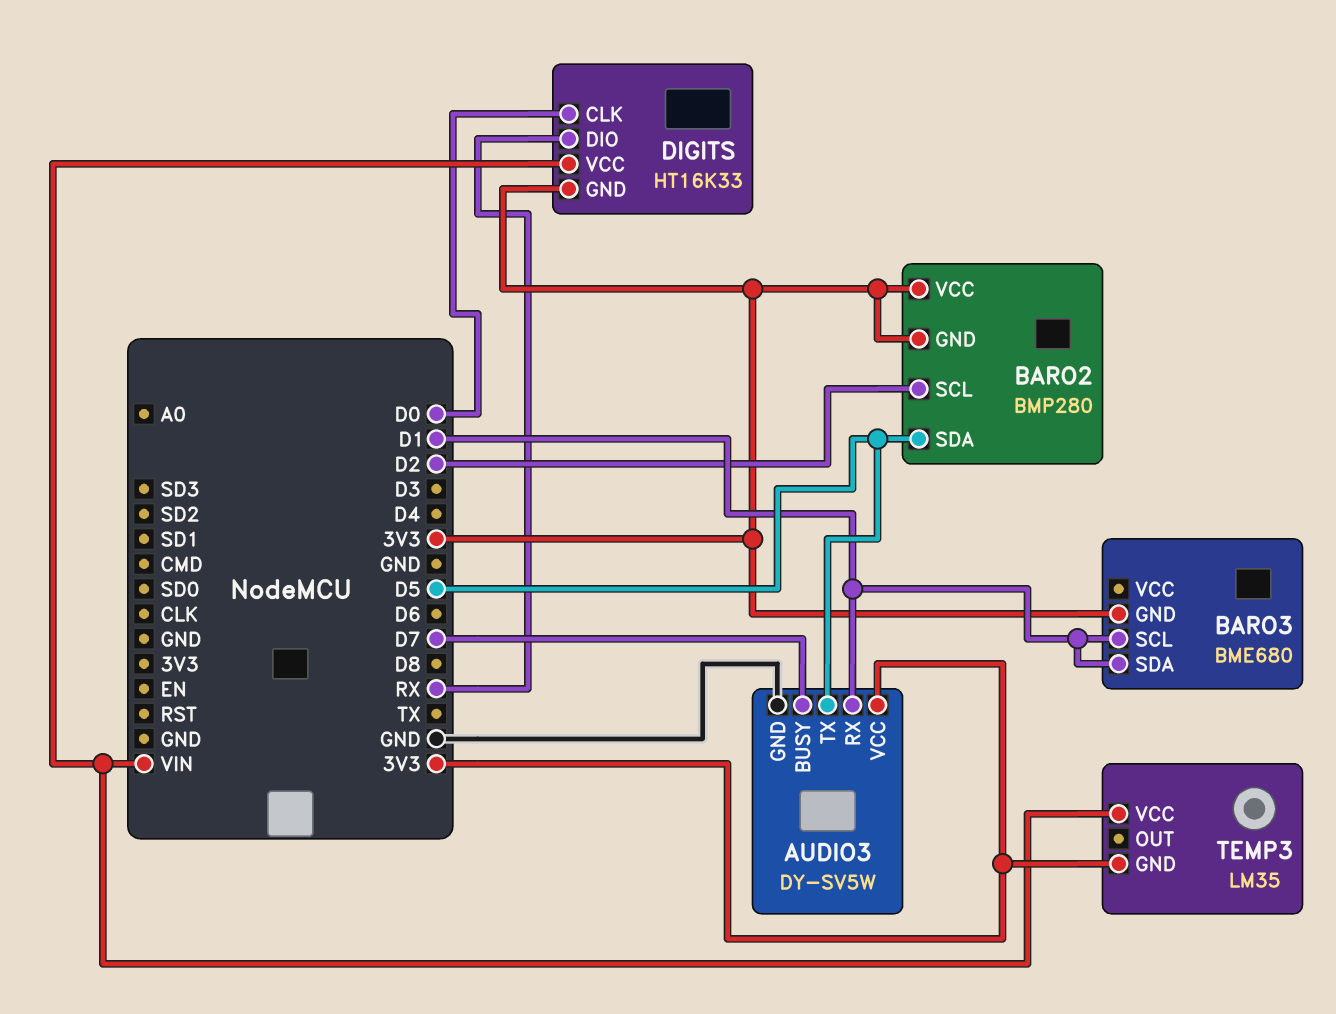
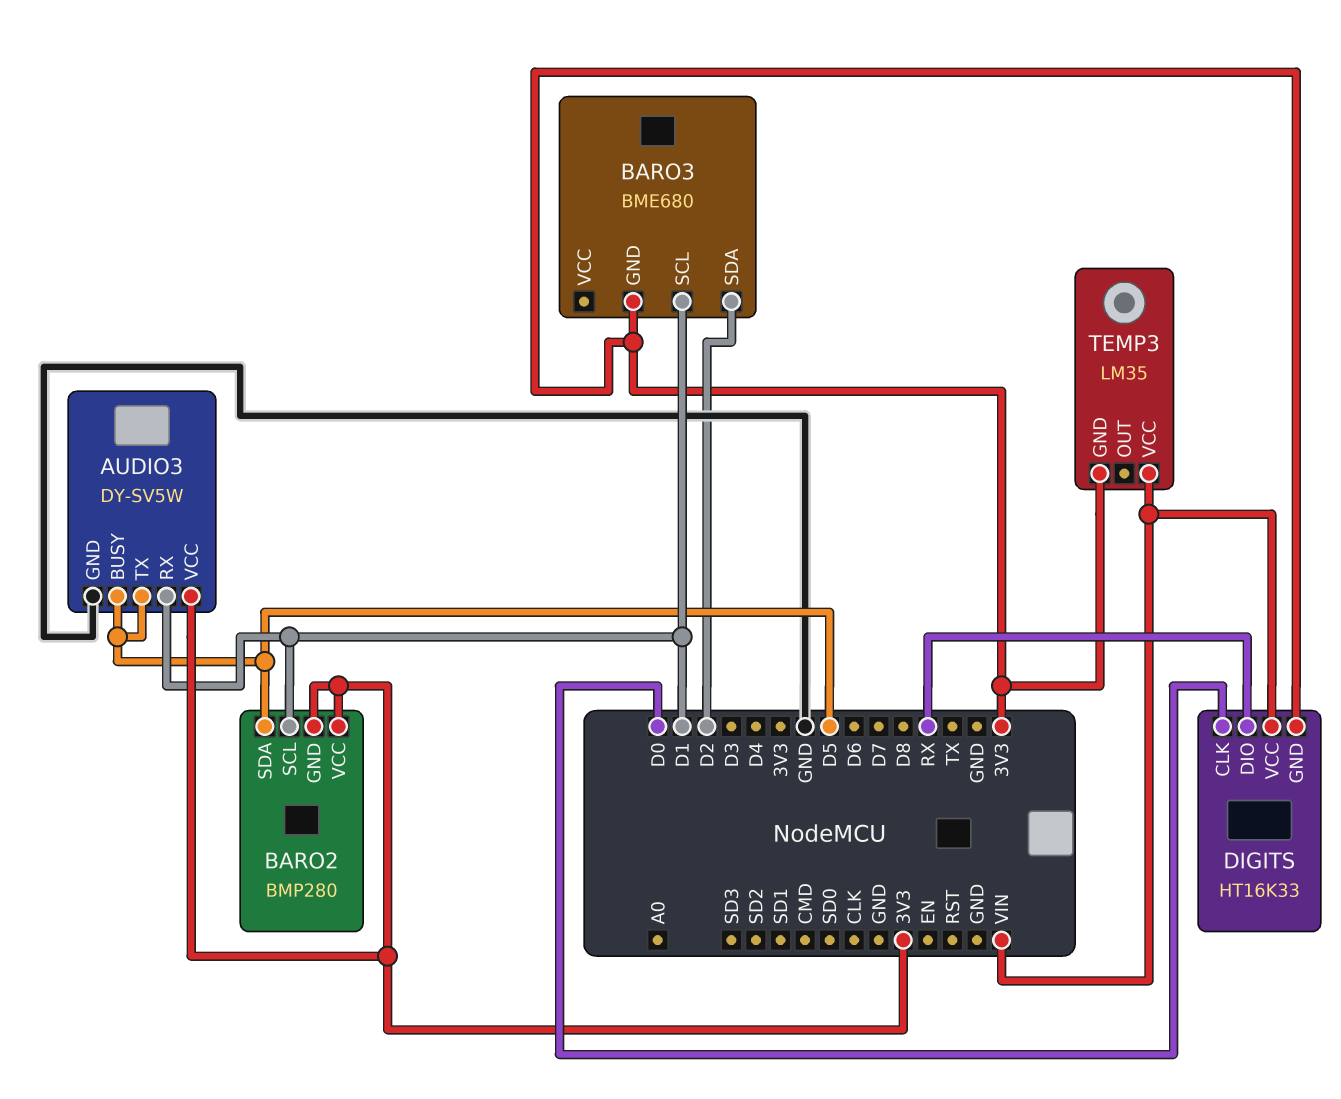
AUDIO3 pin BUSY: D7 -> D5
BARO2 pin SCL: D2 -> D1
BARO3 pin SDA: D1 -> D2

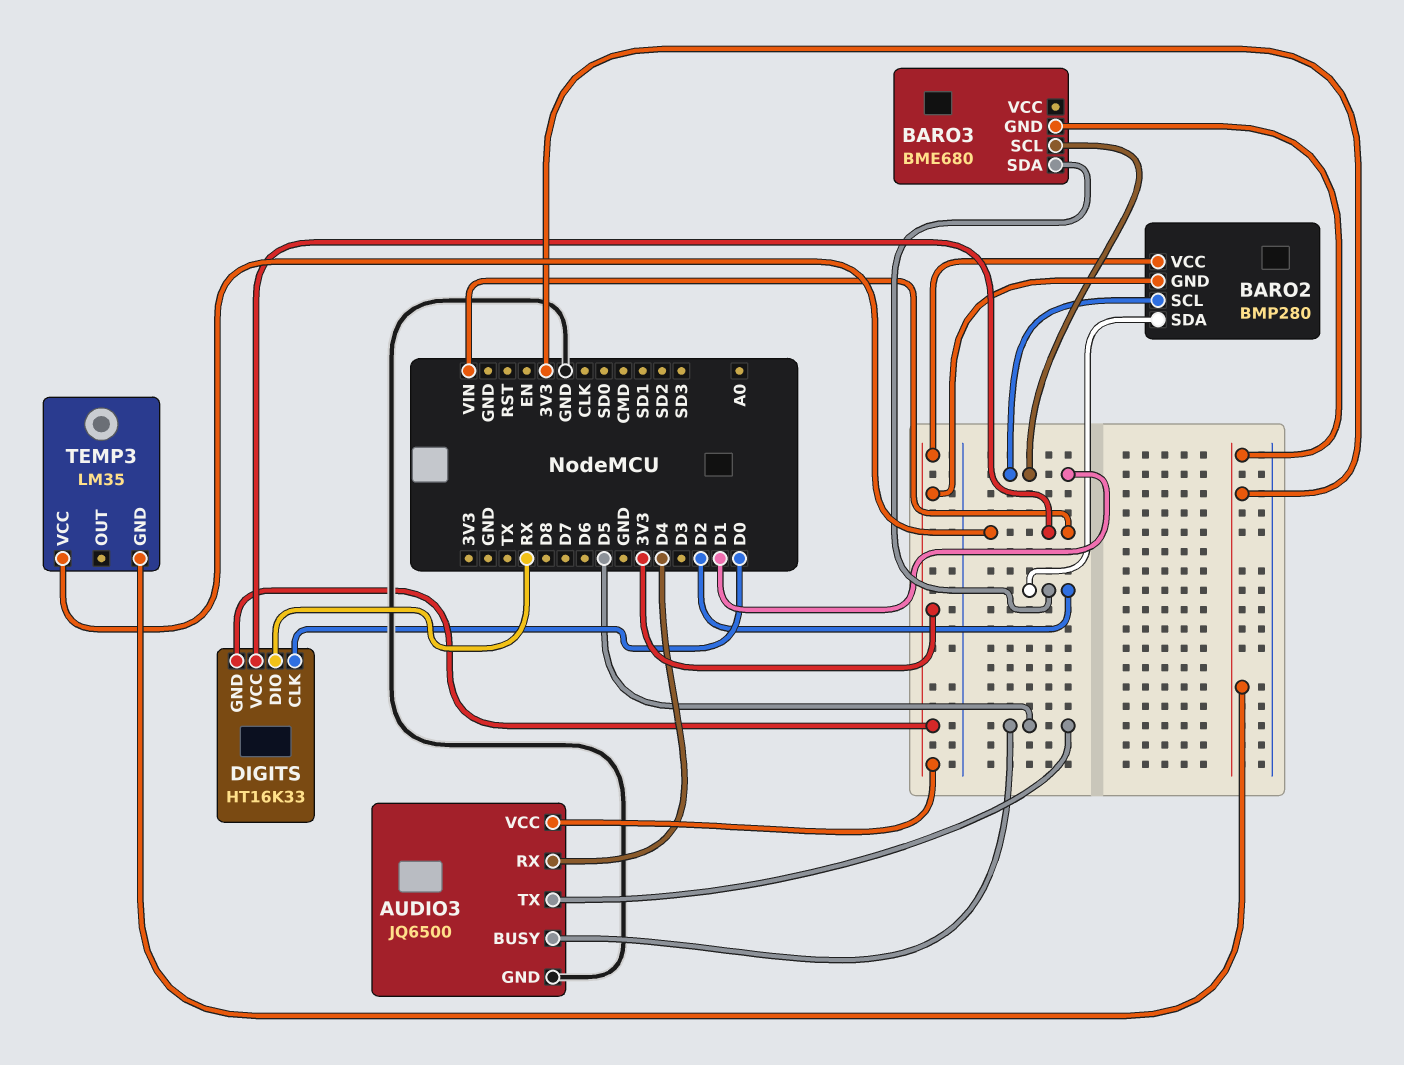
AUDIO3: DY-SV5W -> JQ6500
AUDIO3 pin RX: D1 -> D4
BARO2 pin SDA: D5 -> D2

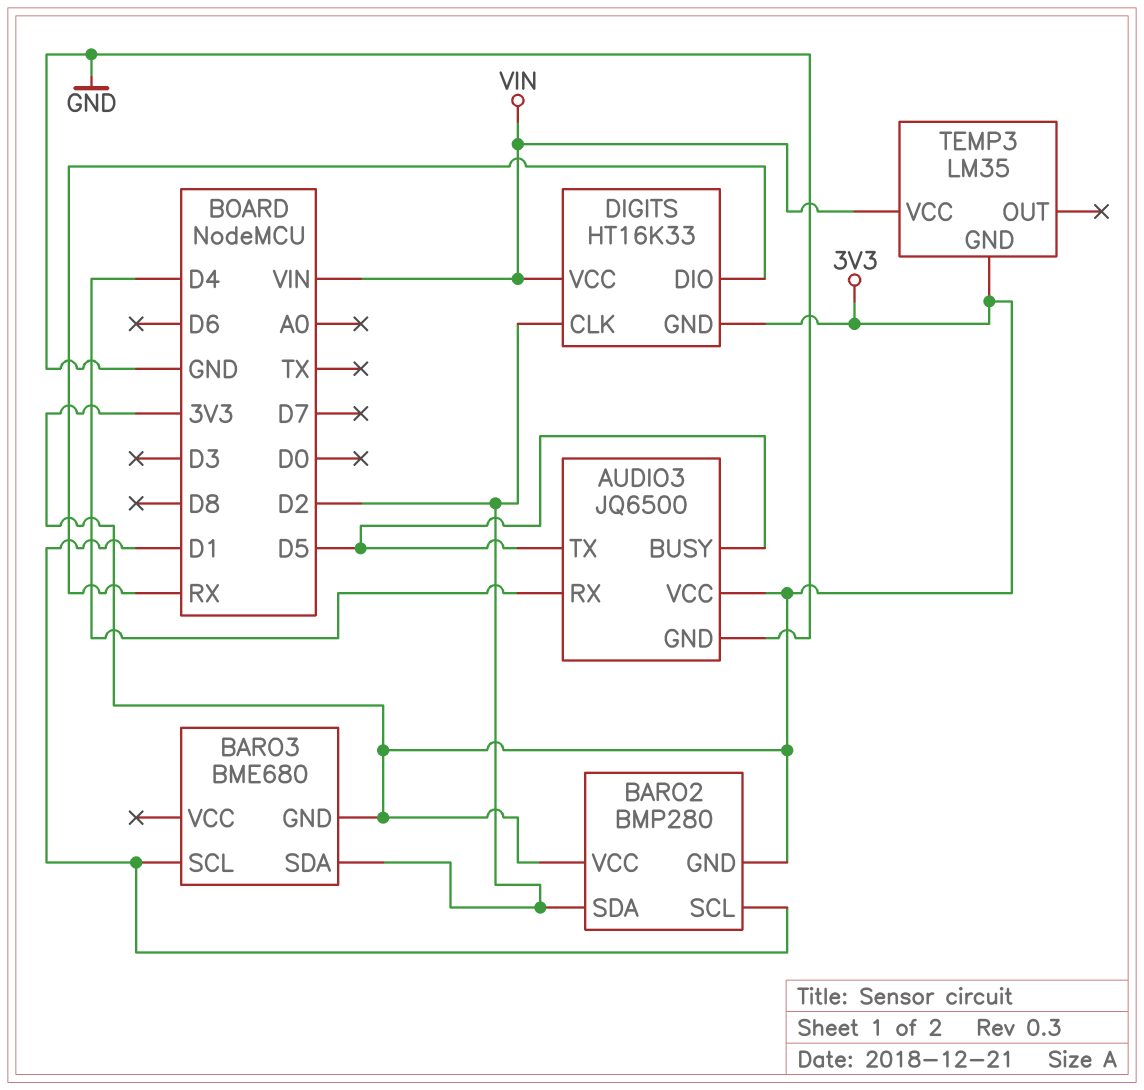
DIGITS pin CLK: D0 -> D2

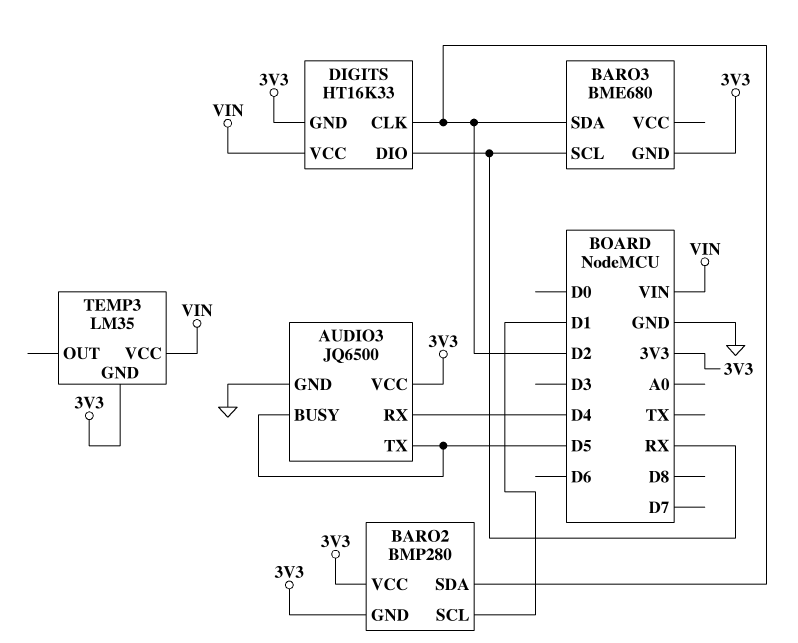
BARO3 pin SCL: D1 -> RX

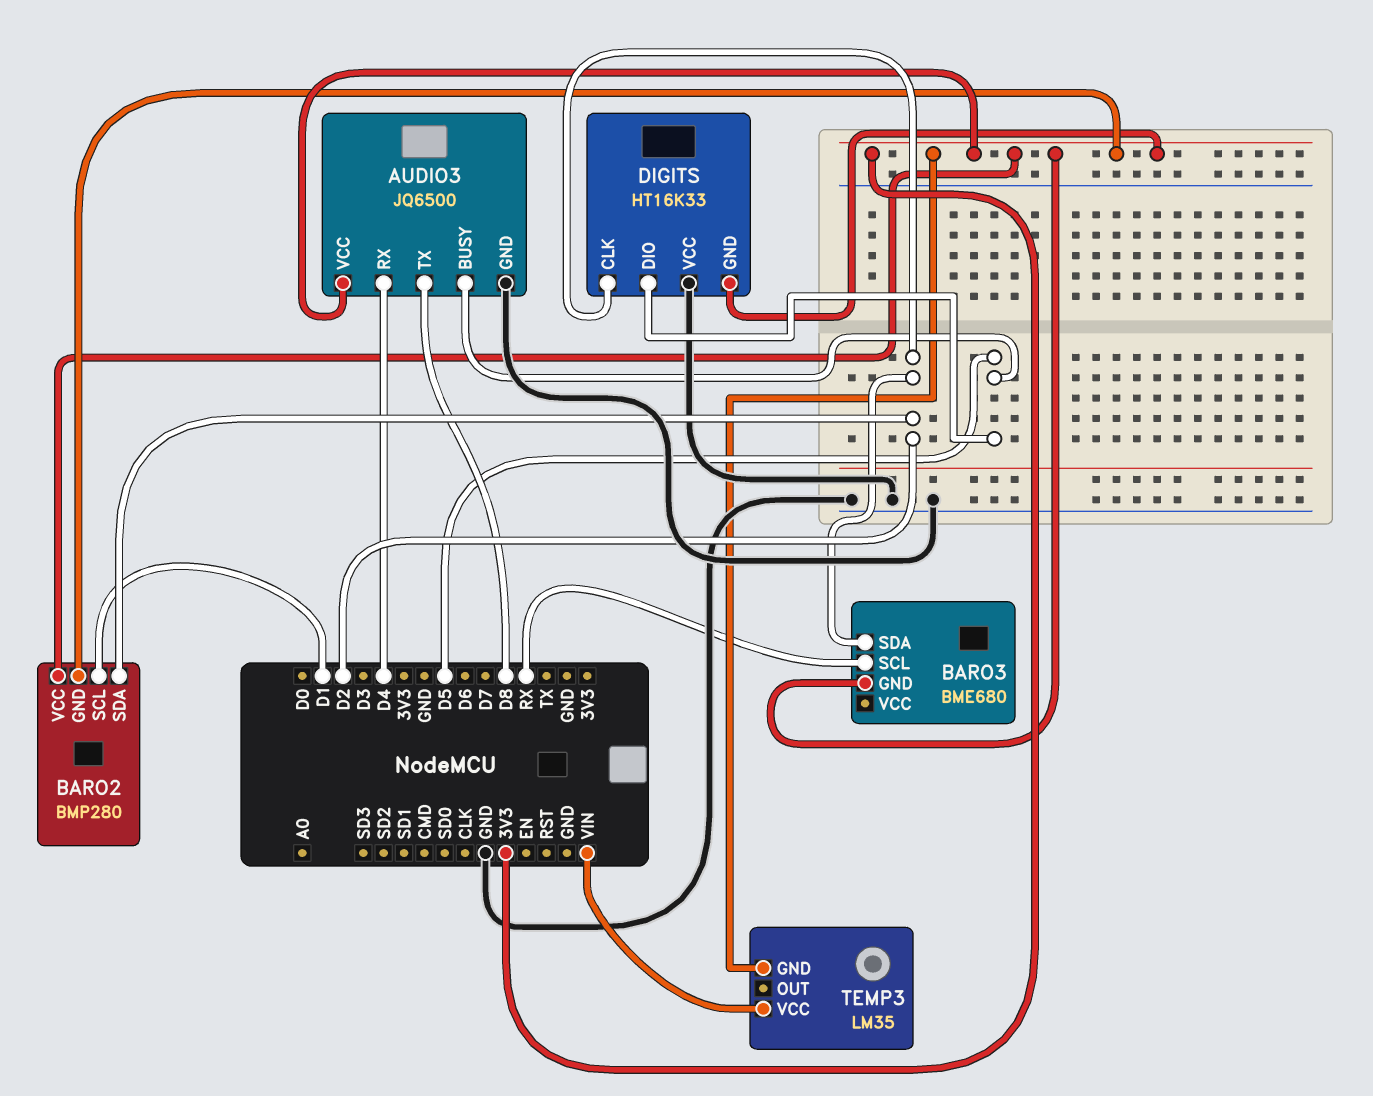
AUDIO3 pin TX: D5 -> D8
DIGITS pin DIO: RX -> D5
DIGITS pin VCC: VIN -> GND

